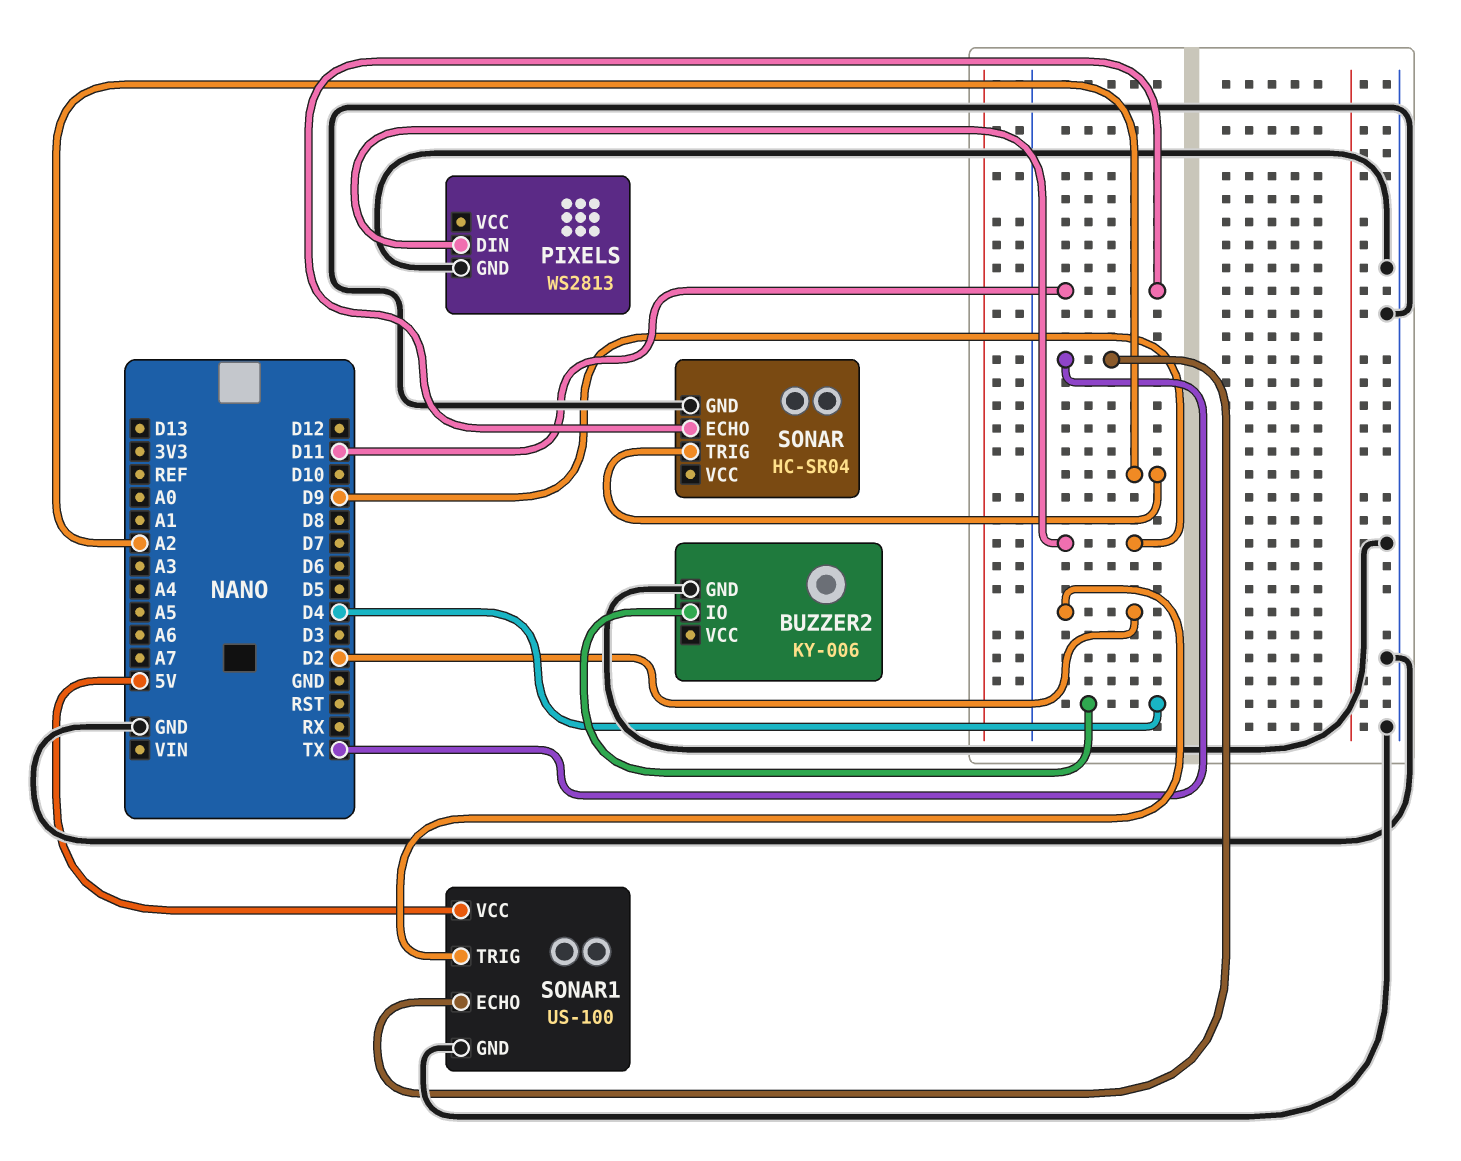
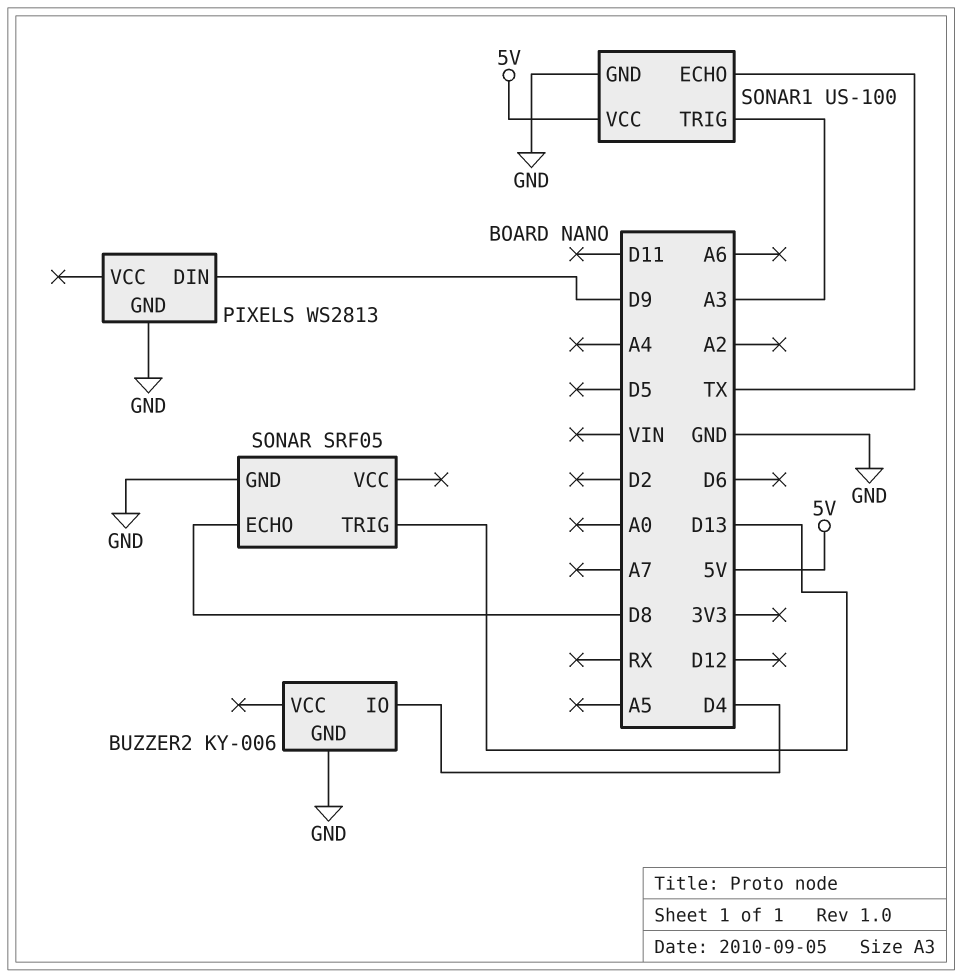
SONAR: HC-SR04 -> SRF05
SONAR pin ECHO: D11 -> D8
SONAR pin TRIG: A2 -> D13
SONAR1 pin TRIG: D2 -> A3

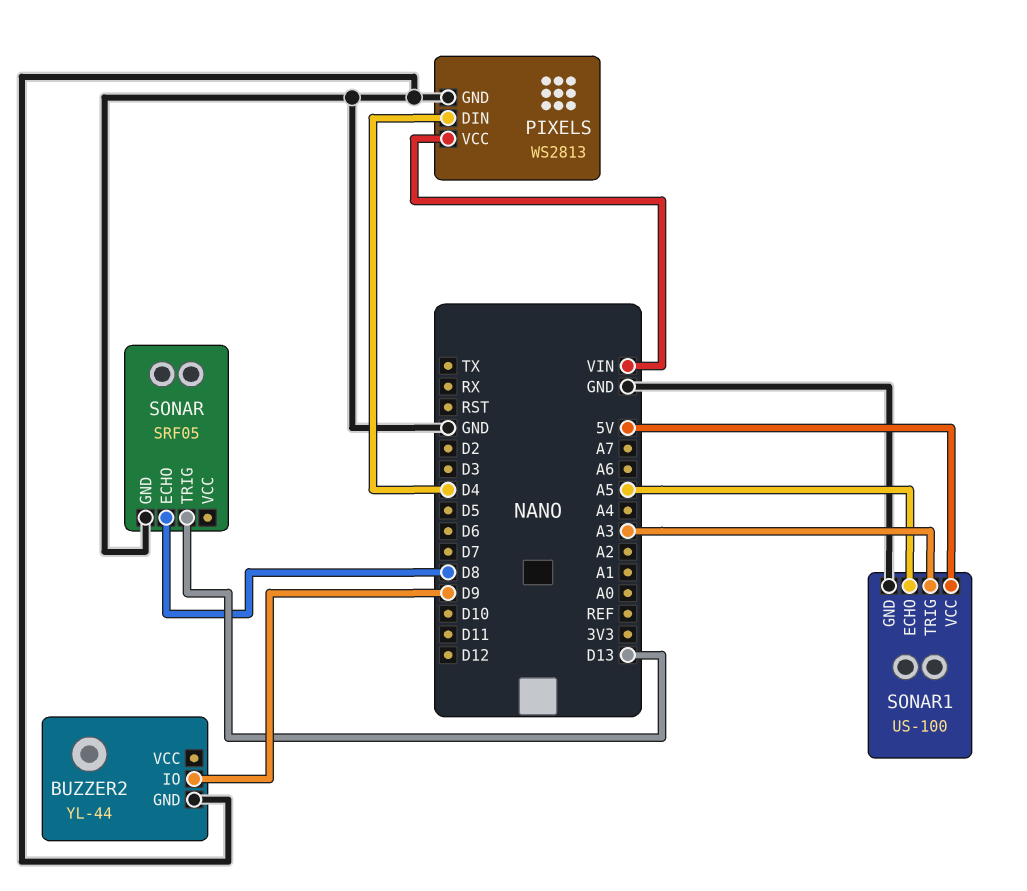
BUZZER2: KY-006 -> YL-44
BUZZER2 pin IO: D4 -> D9
PIXELS pin DIN: D9 -> D4
PIXELS pin VCC: none -> VIN
SONAR1 pin ECHO: TX -> A5

